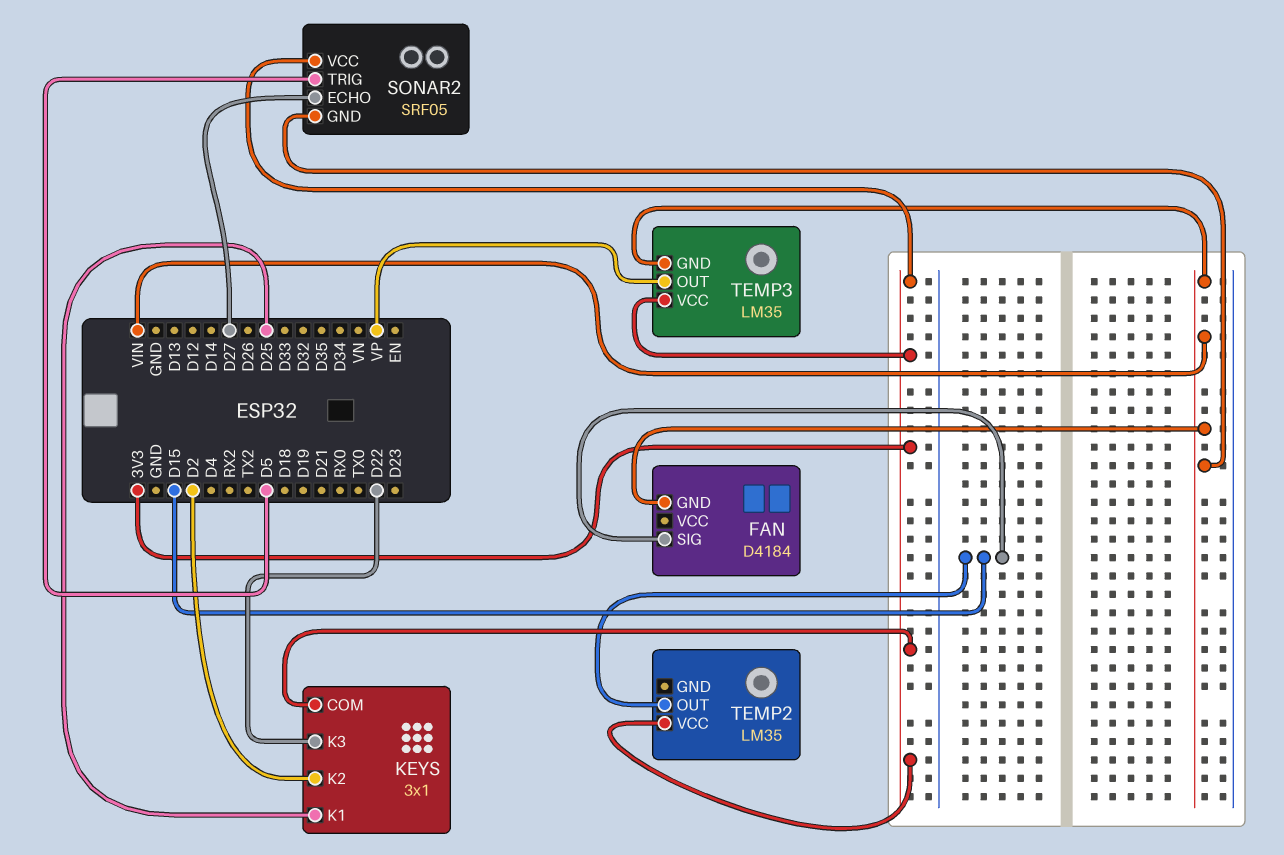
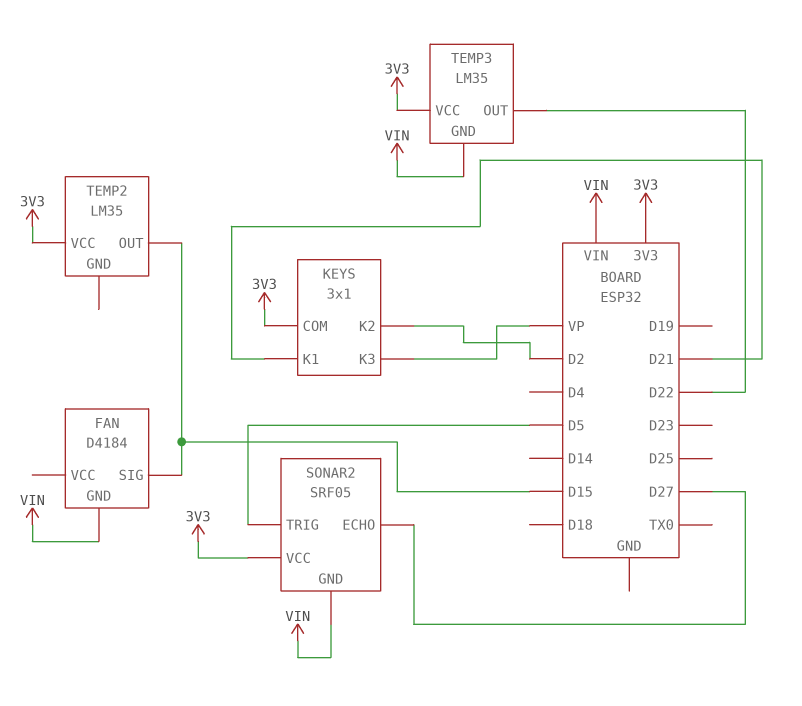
KEYS pin K1: D25 -> D21
KEYS pin K3: D22 -> VP
TEMP3 pin OUT: VP -> D22

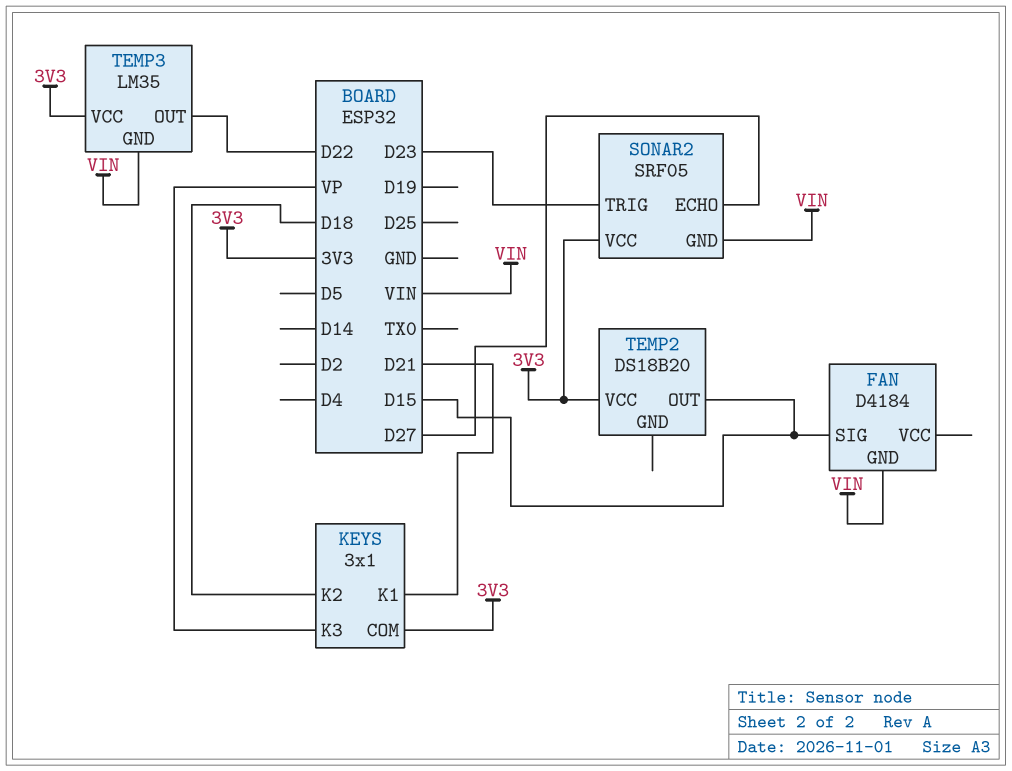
KEYS pin K2: D2 -> D18
SONAR2 pin TRIG: D5 -> D23
TEMP2: LM35 -> DS18B20

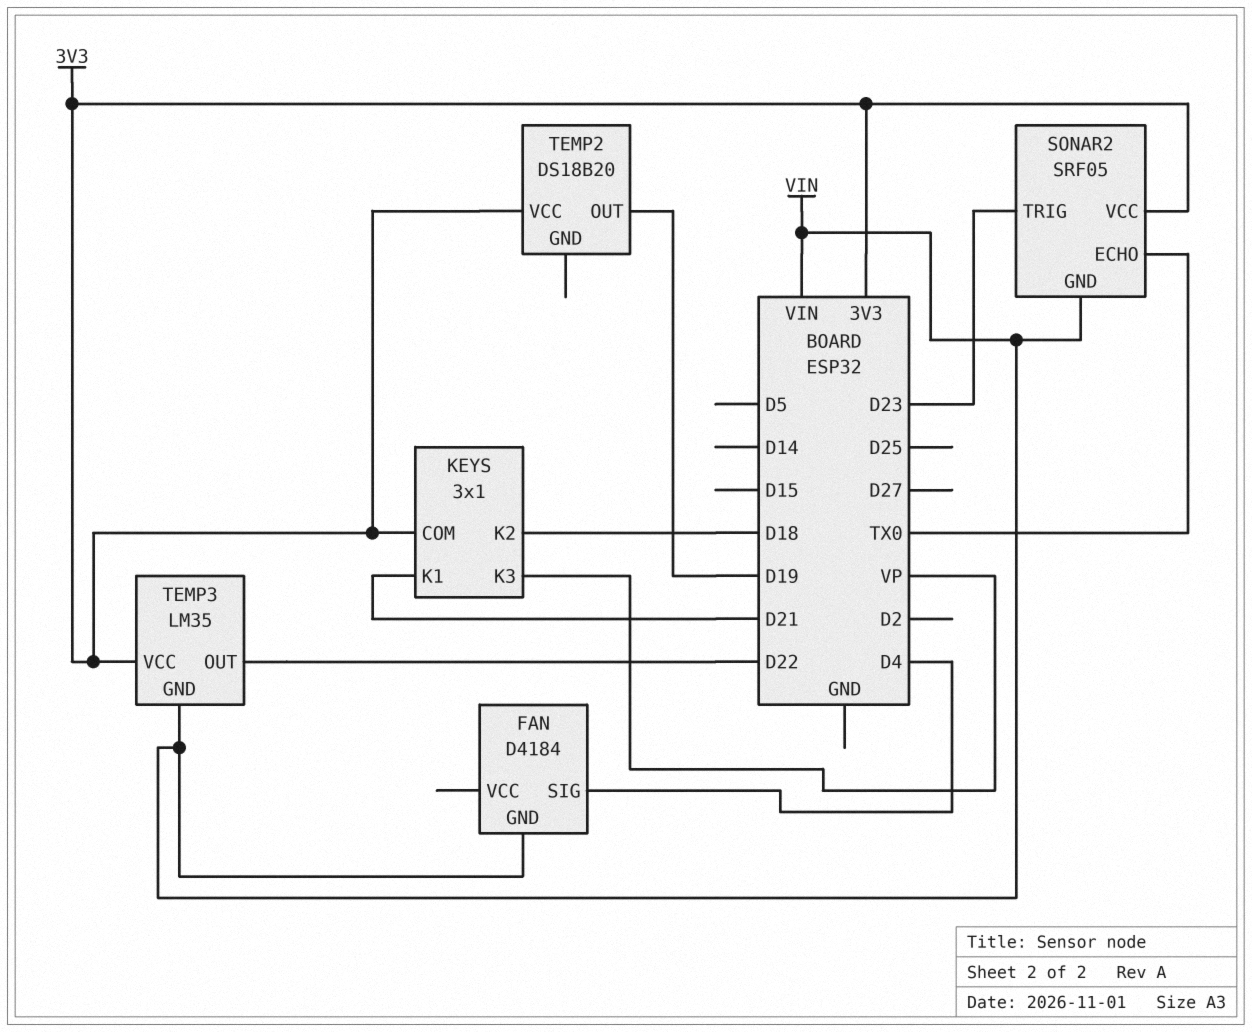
FAN pin SIG: D15 -> D4
SONAR2 pin ECHO: D27 -> TX0
TEMP2 pin OUT: D15 -> D19

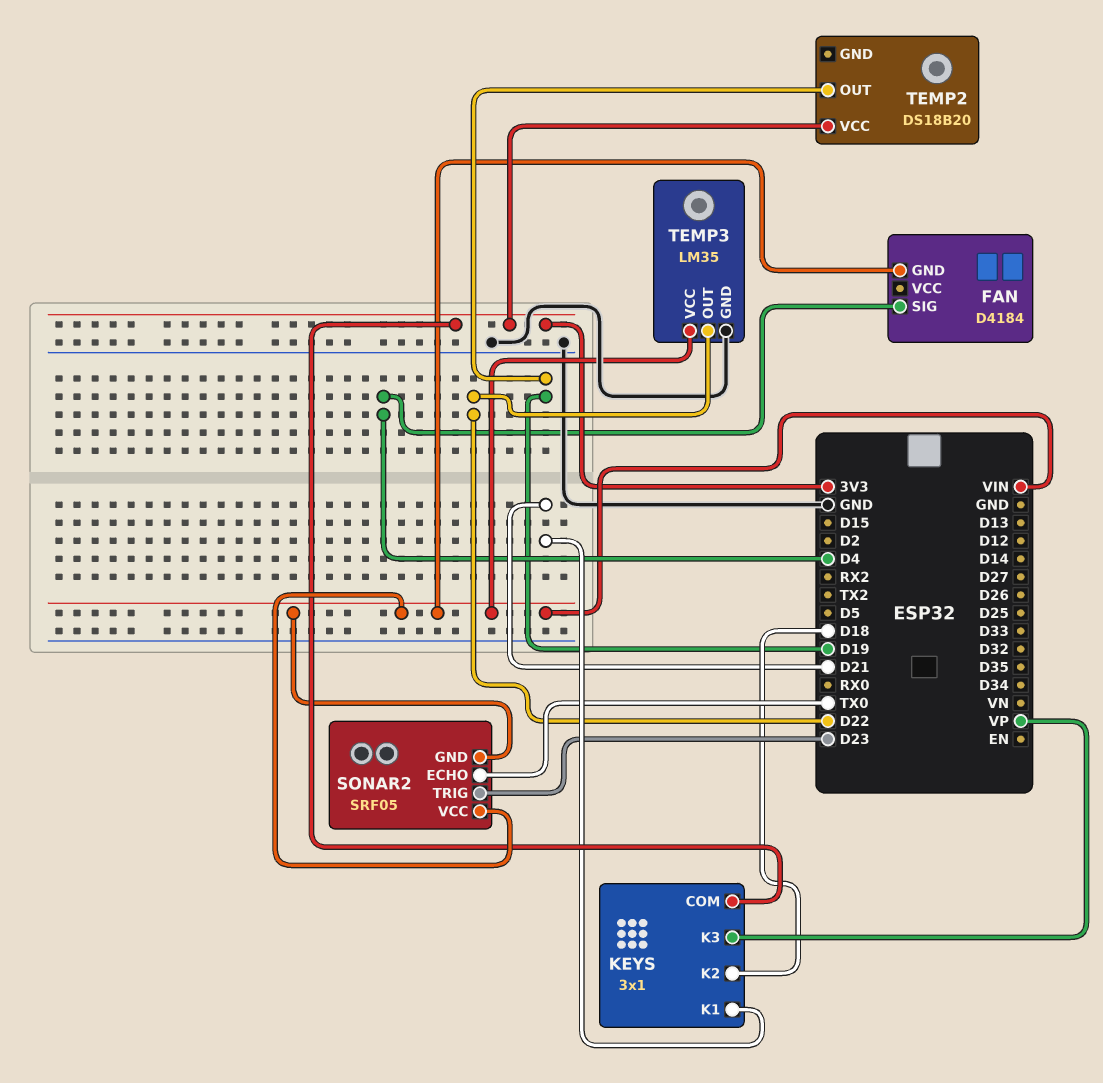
SONAR2 pin VCC: 3V3 -> VIN
TEMP3 pin GND: VIN -> GND
TEMP3 pin VCC: 3V3 -> VIN

